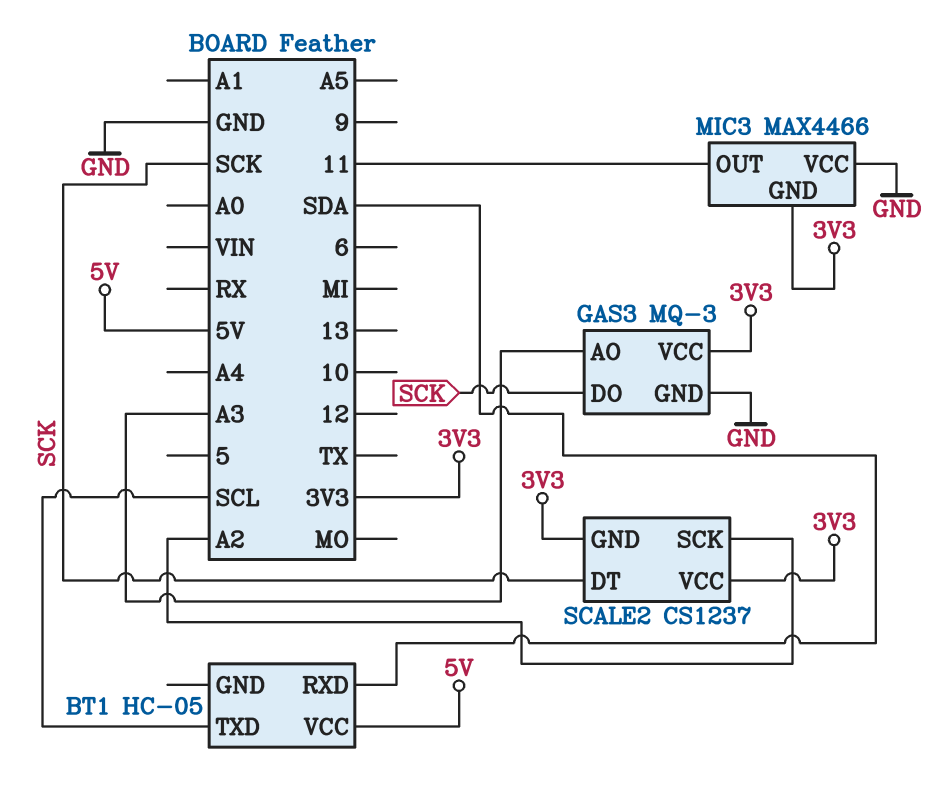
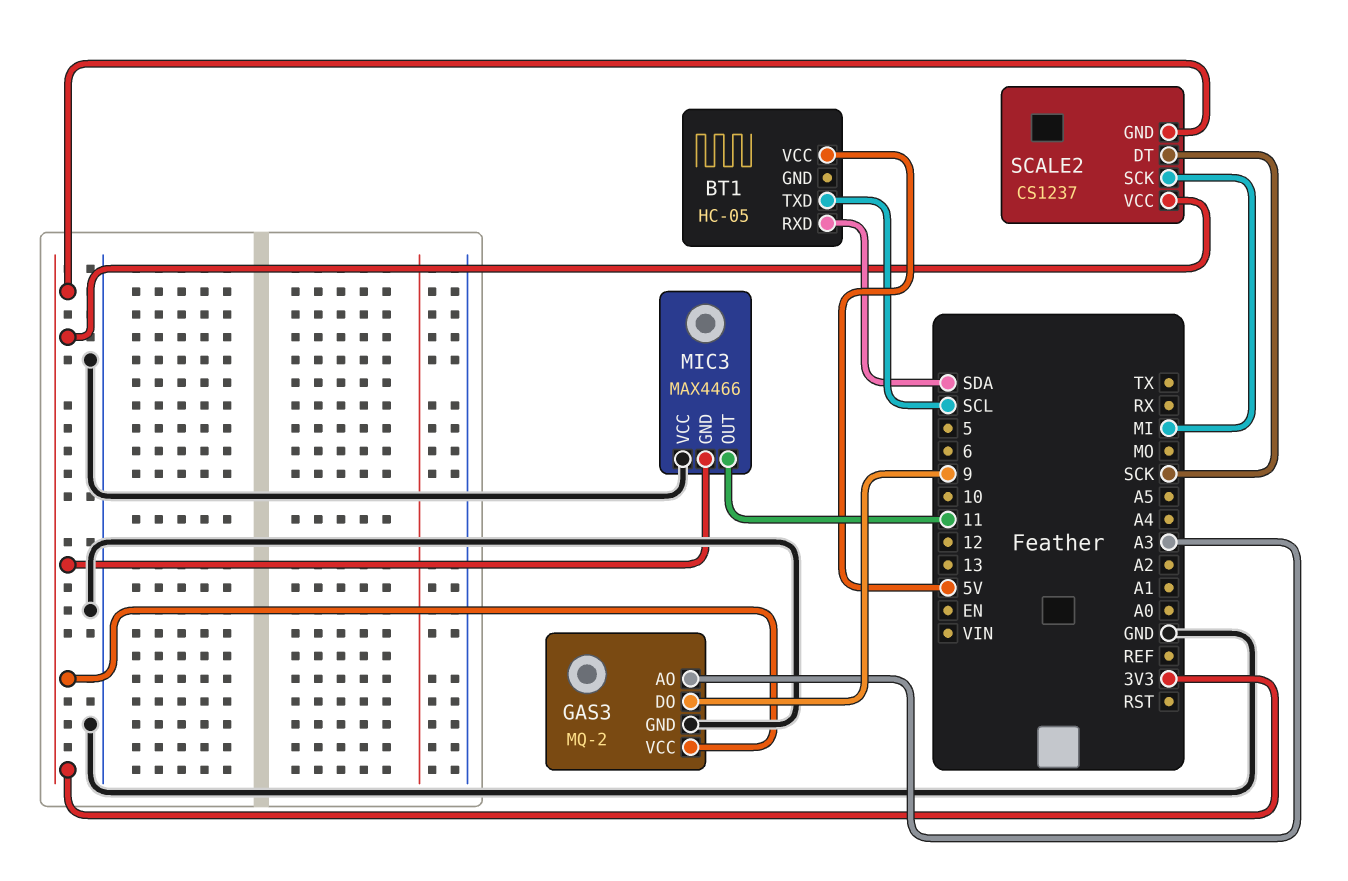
GAS3: MQ-3 -> MQ-2
GAS3 pin DO: SCK -> 9
SCALE2 pin SCK: A2 -> MI

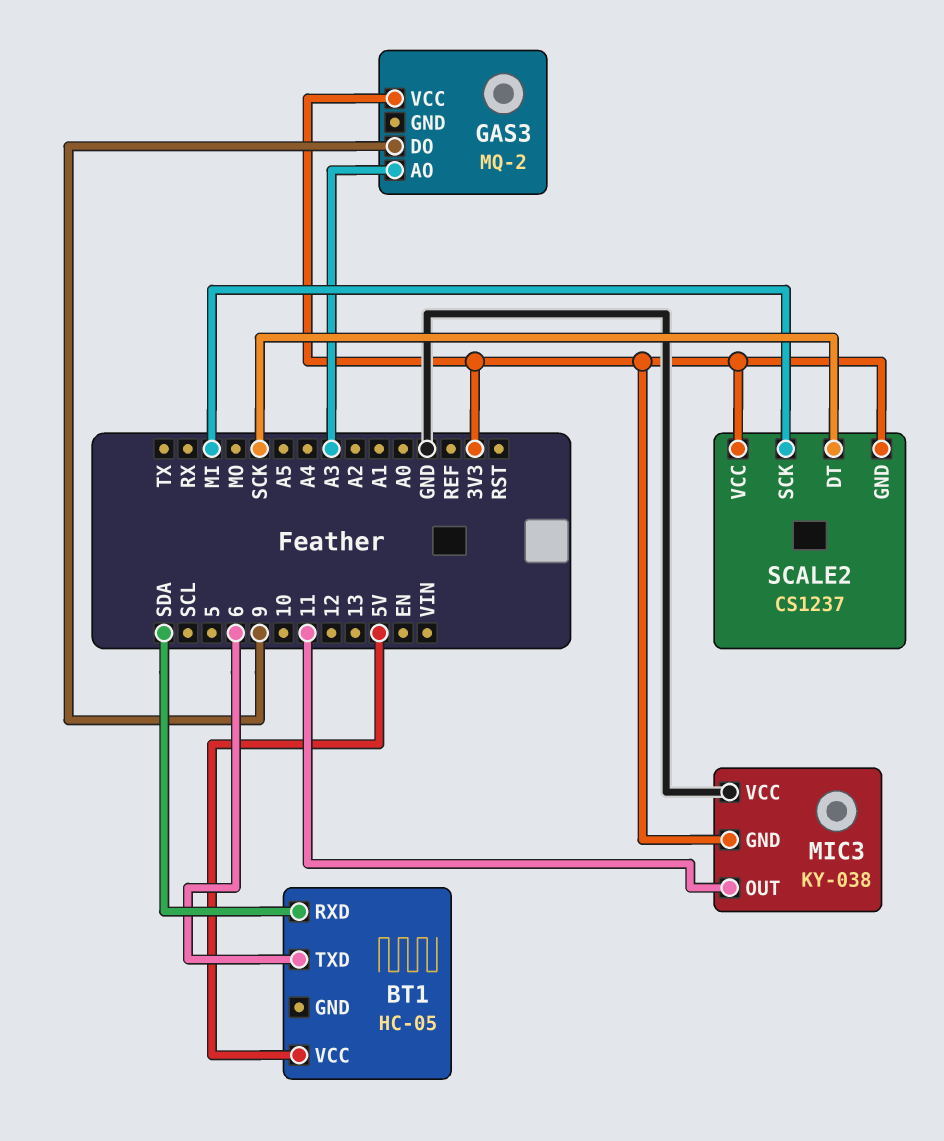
BT1 pin TXD: SCL -> 6
GAS3 pin GND: GND -> none
MIC3: MAX4466 -> KY-038

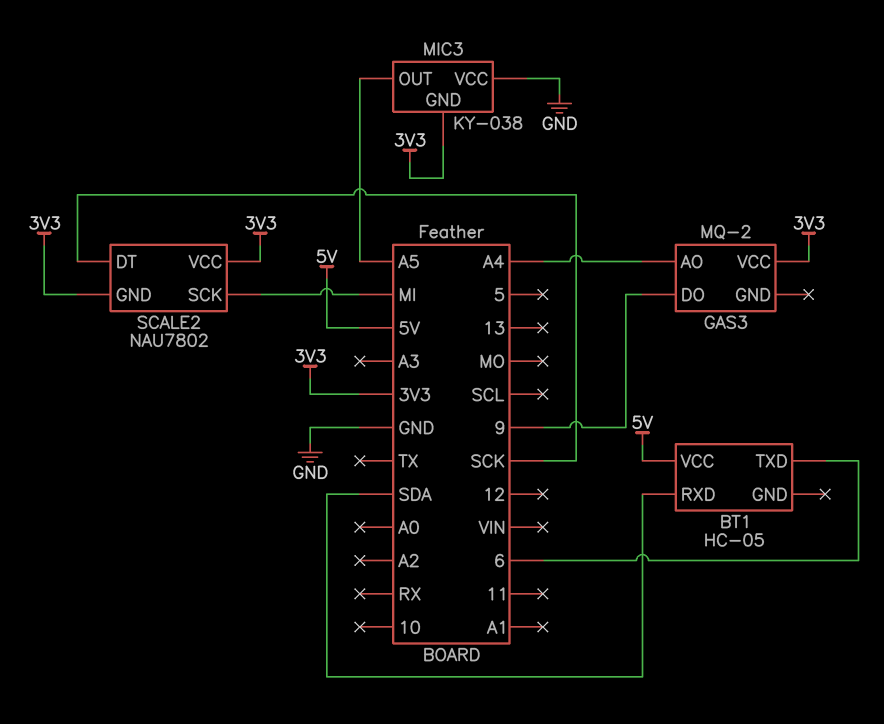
GAS3 pin AO: A3 -> A4
MIC3 pin OUT: 11 -> A5
SCALE2: CS1237 -> NAU7802

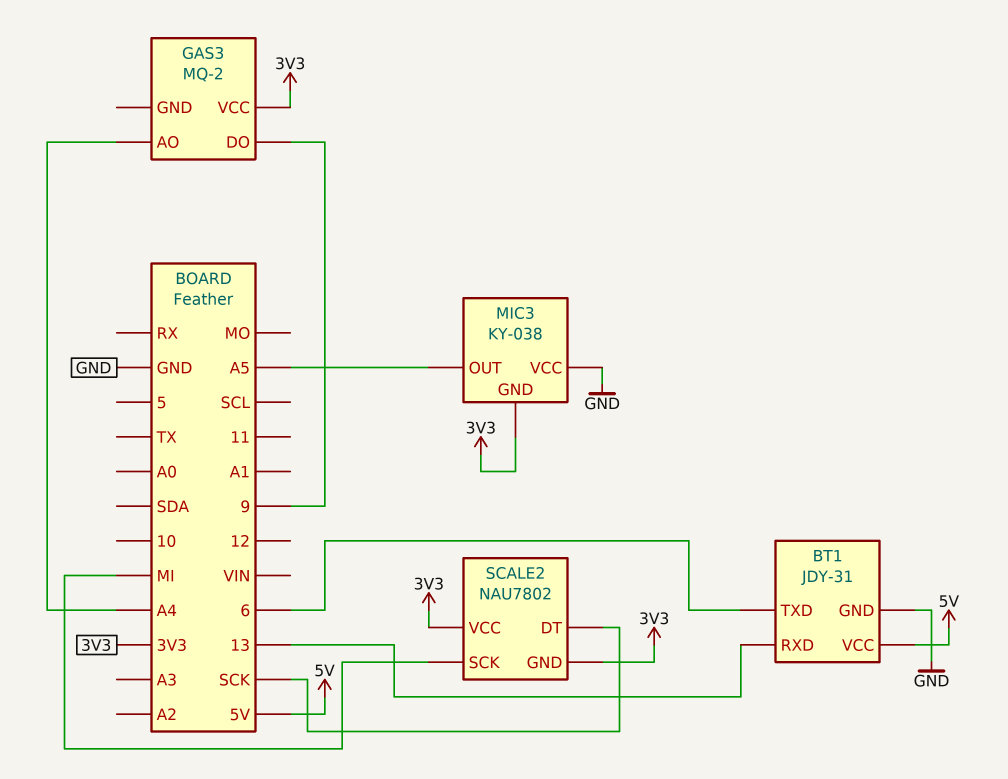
BT1: HC-05 -> JDY-31
BT1 pin GND: none -> GND
BT1 pin RXD: SDA -> 13

